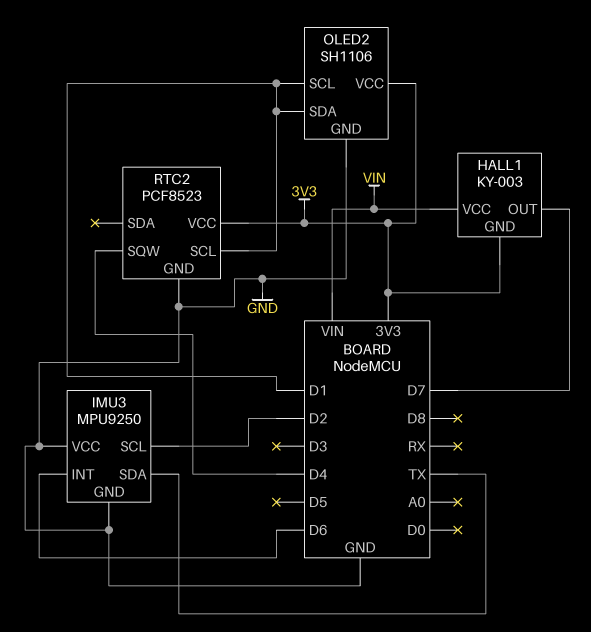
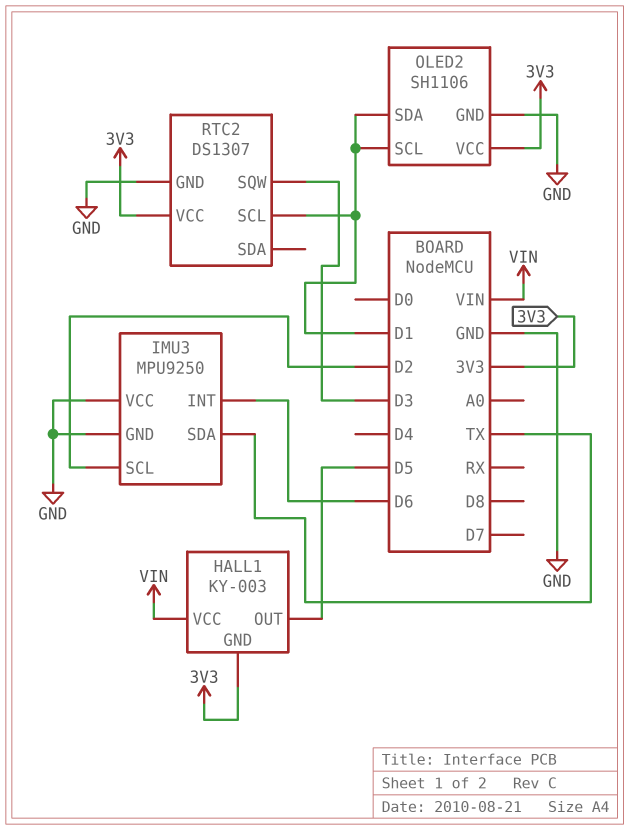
HALL1 pin OUT: D7 -> D5
RTC2: PCF8523 -> DS1307
RTC2 pin SQW: D4 -> D3

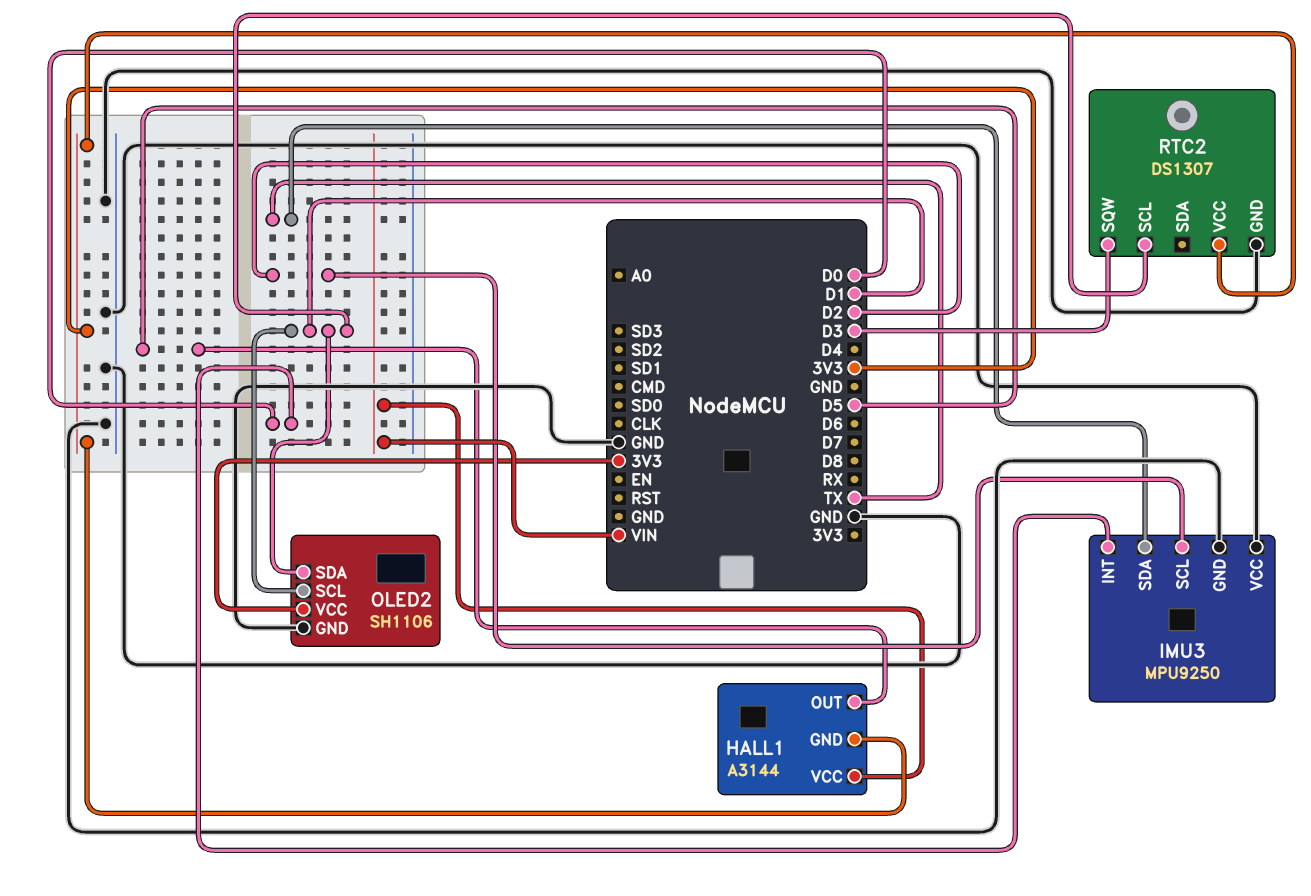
HALL1: KY-003 -> A3144
IMU3 pin INT: D6 -> D0

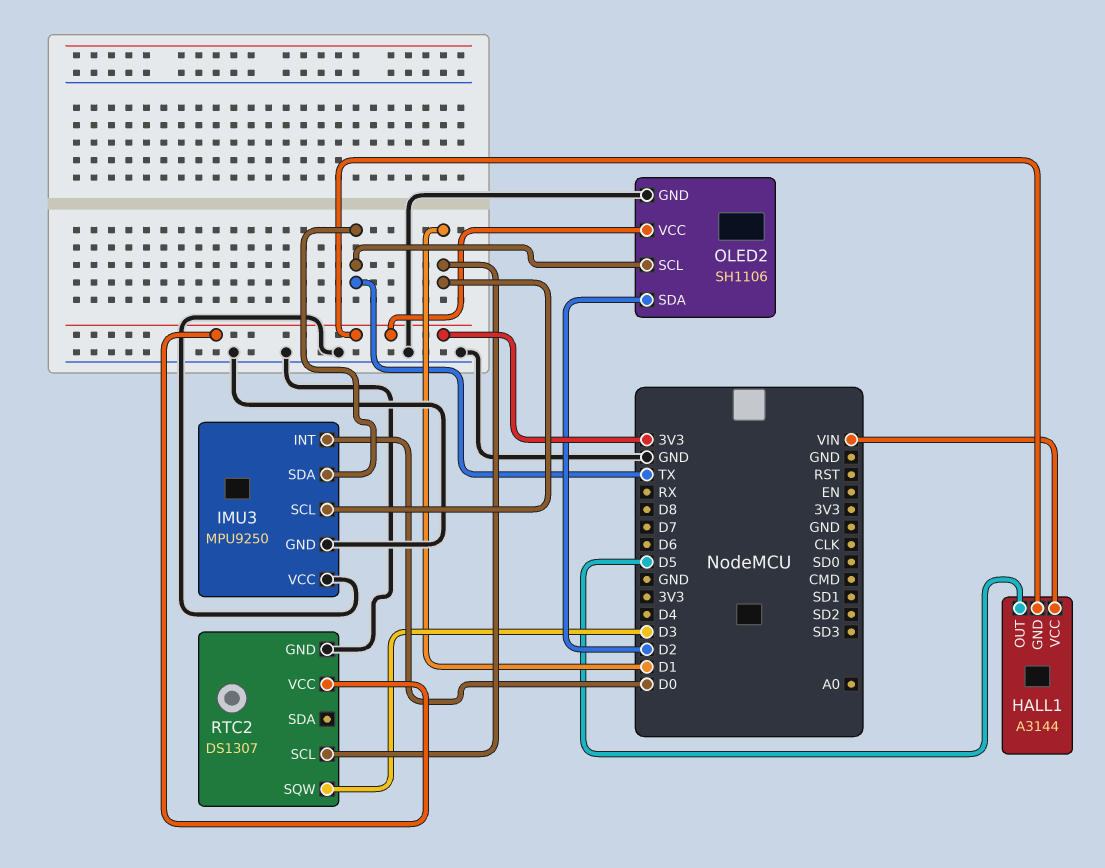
IMU3 pin SCL: D2 -> D1
OLED2 pin SCL: D1 -> TX
OLED2 pin SDA: D1 -> D2

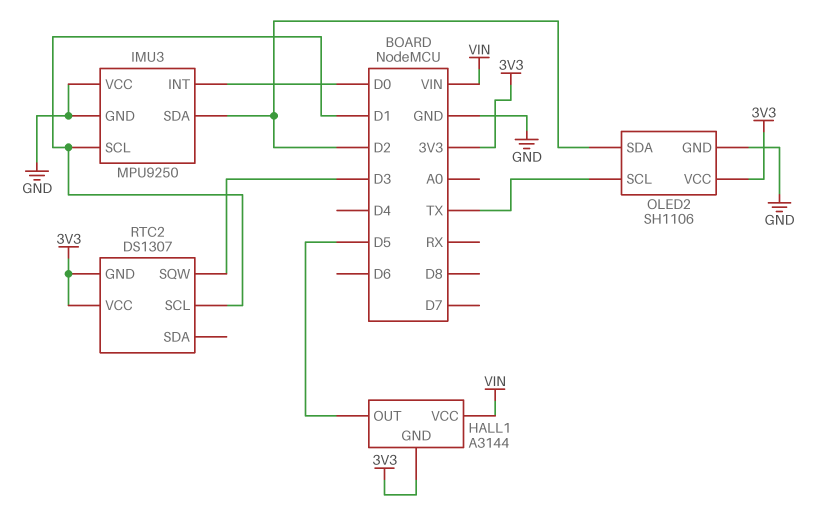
IMU3 pin SDA: TX -> D2
RTC2 pin GND: GND -> 3V3

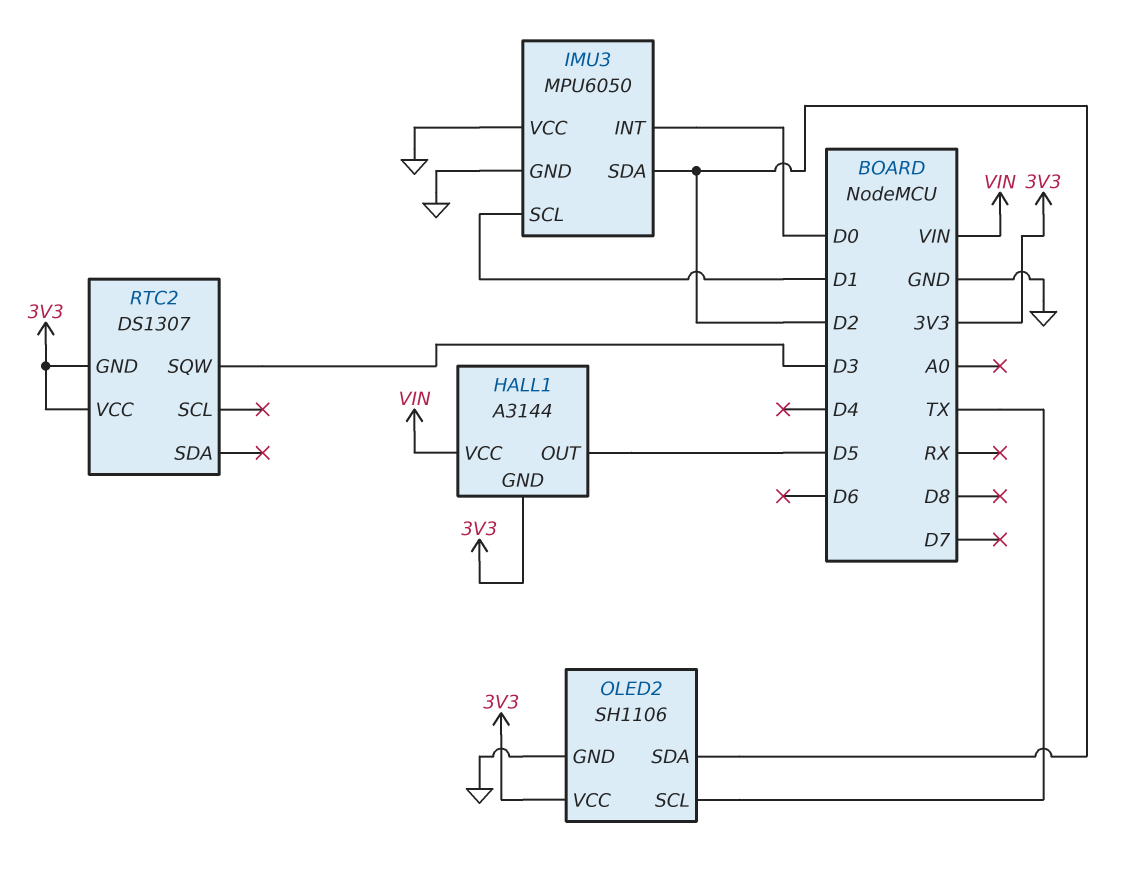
IMU3: MPU9250 -> MPU6050
RTC2 pin SCL: D1 -> none

